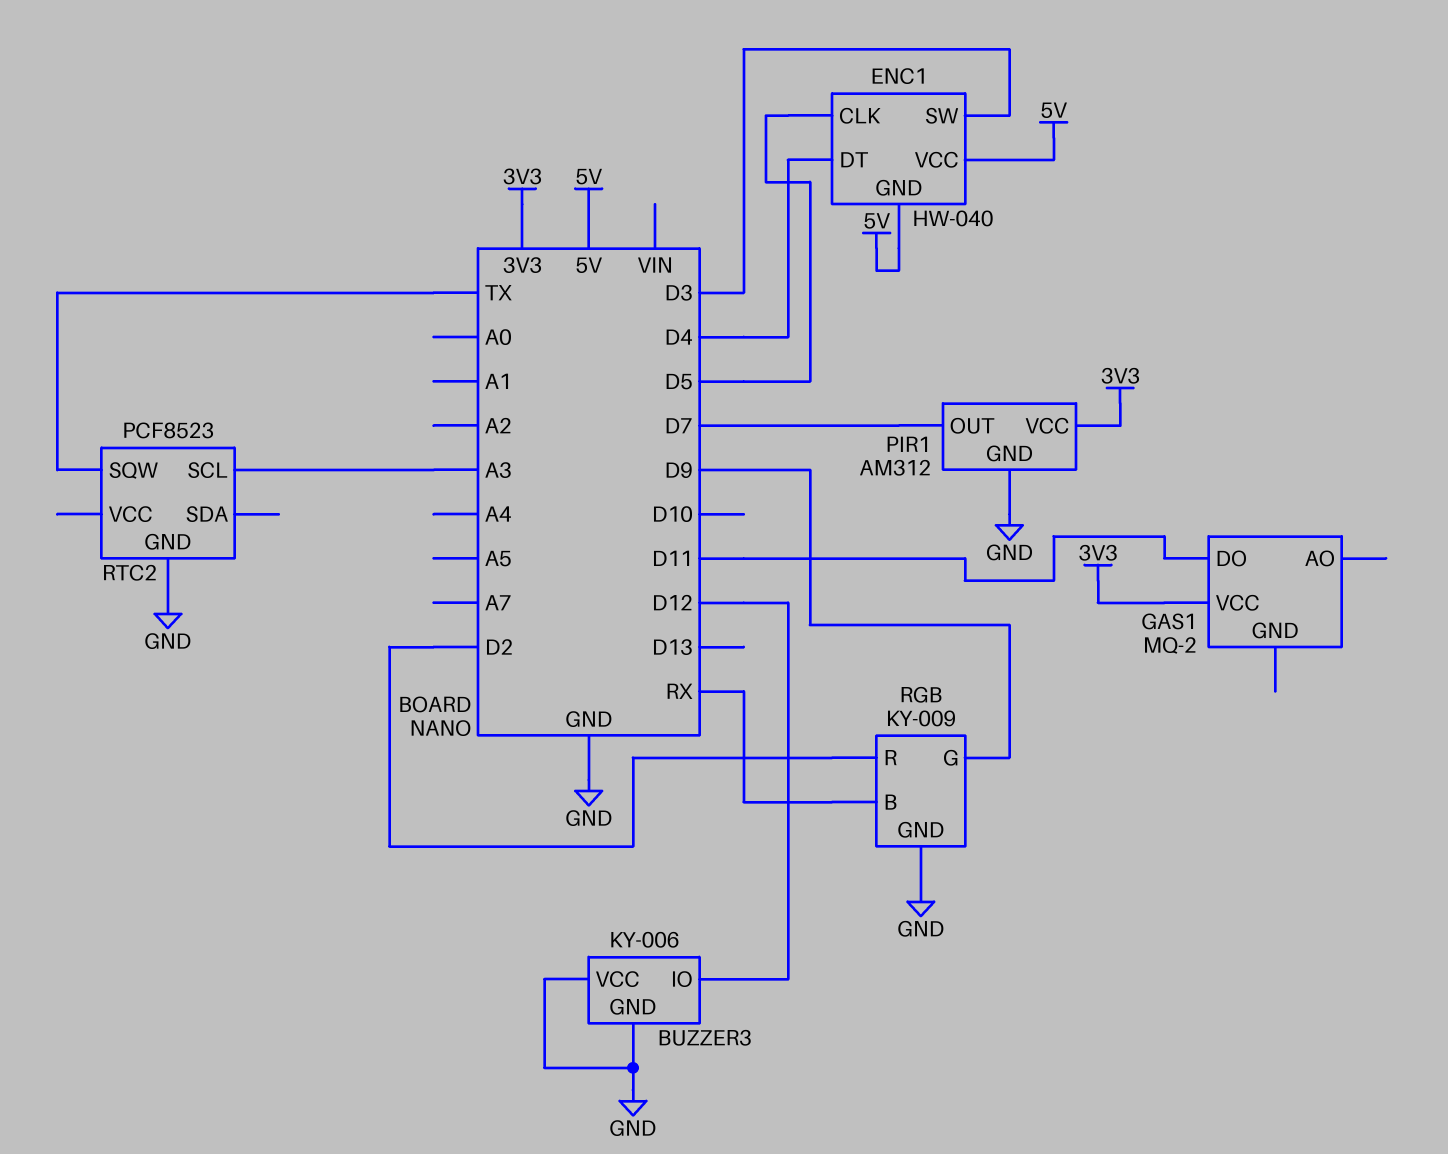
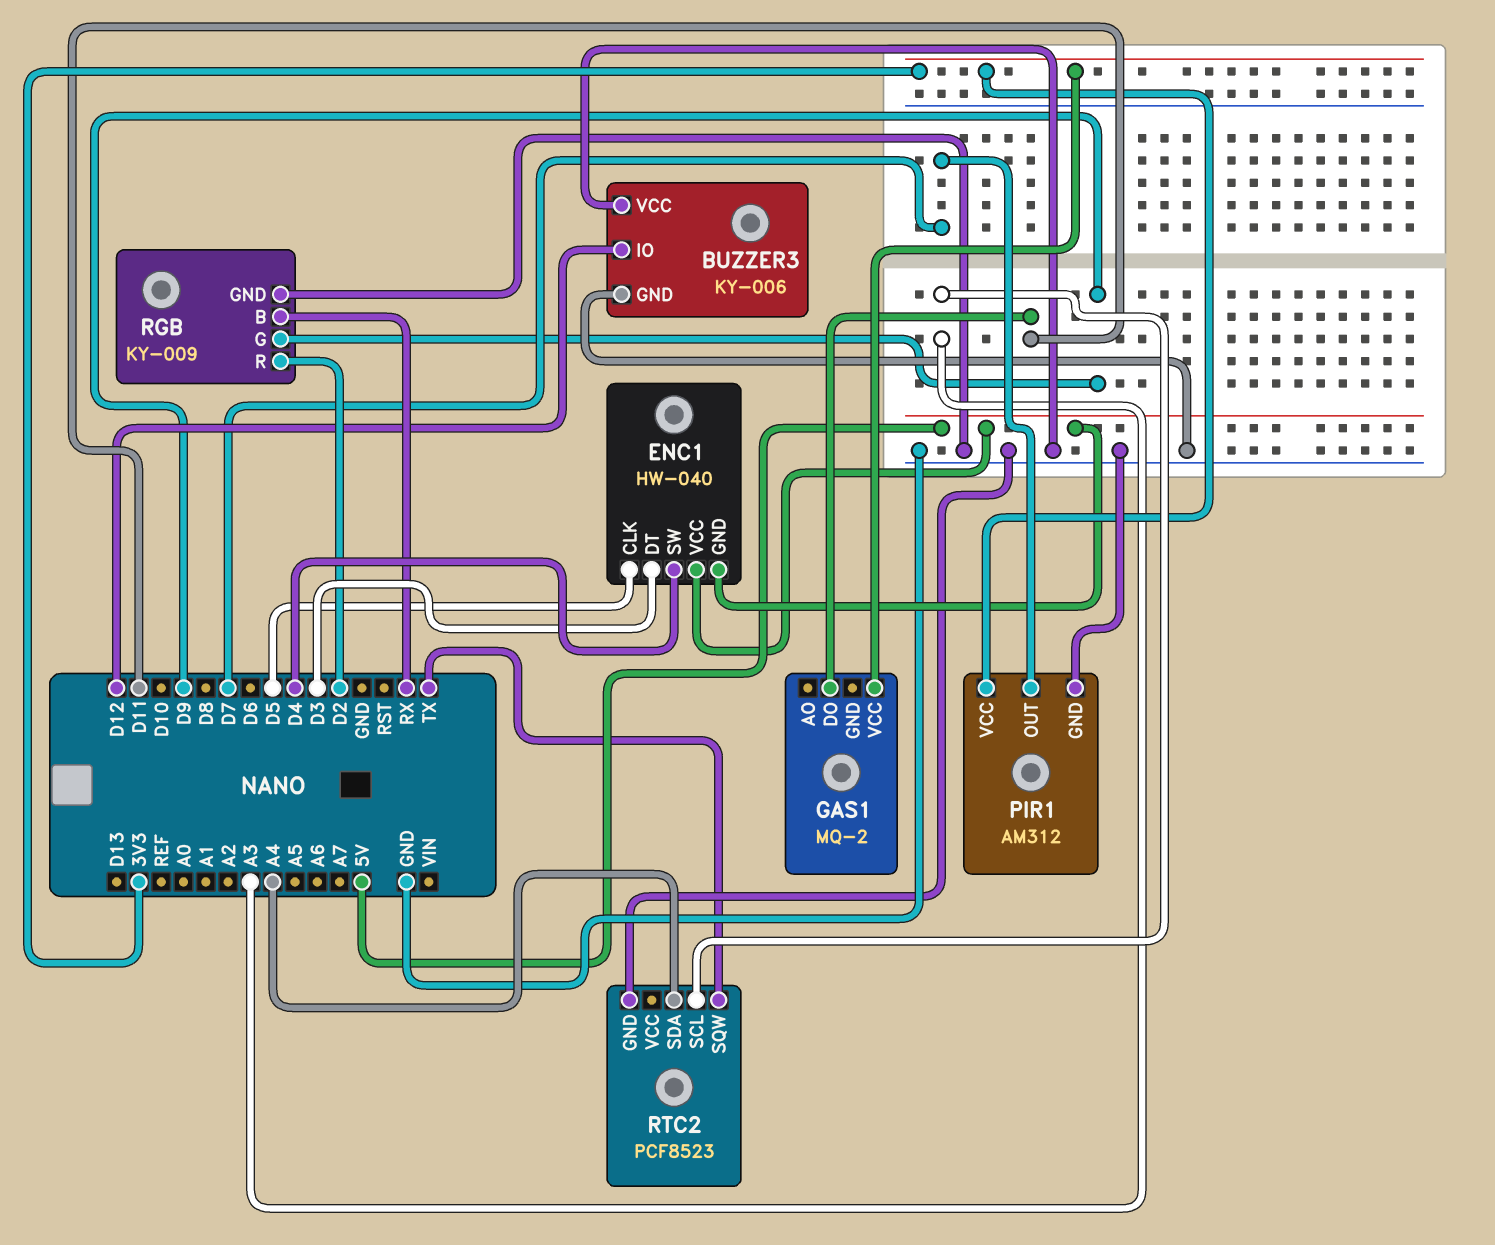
ENC1 pin DT: D4 -> D3
ENC1 pin SW: D3 -> D4
RTC2 pin SDA: none -> A4

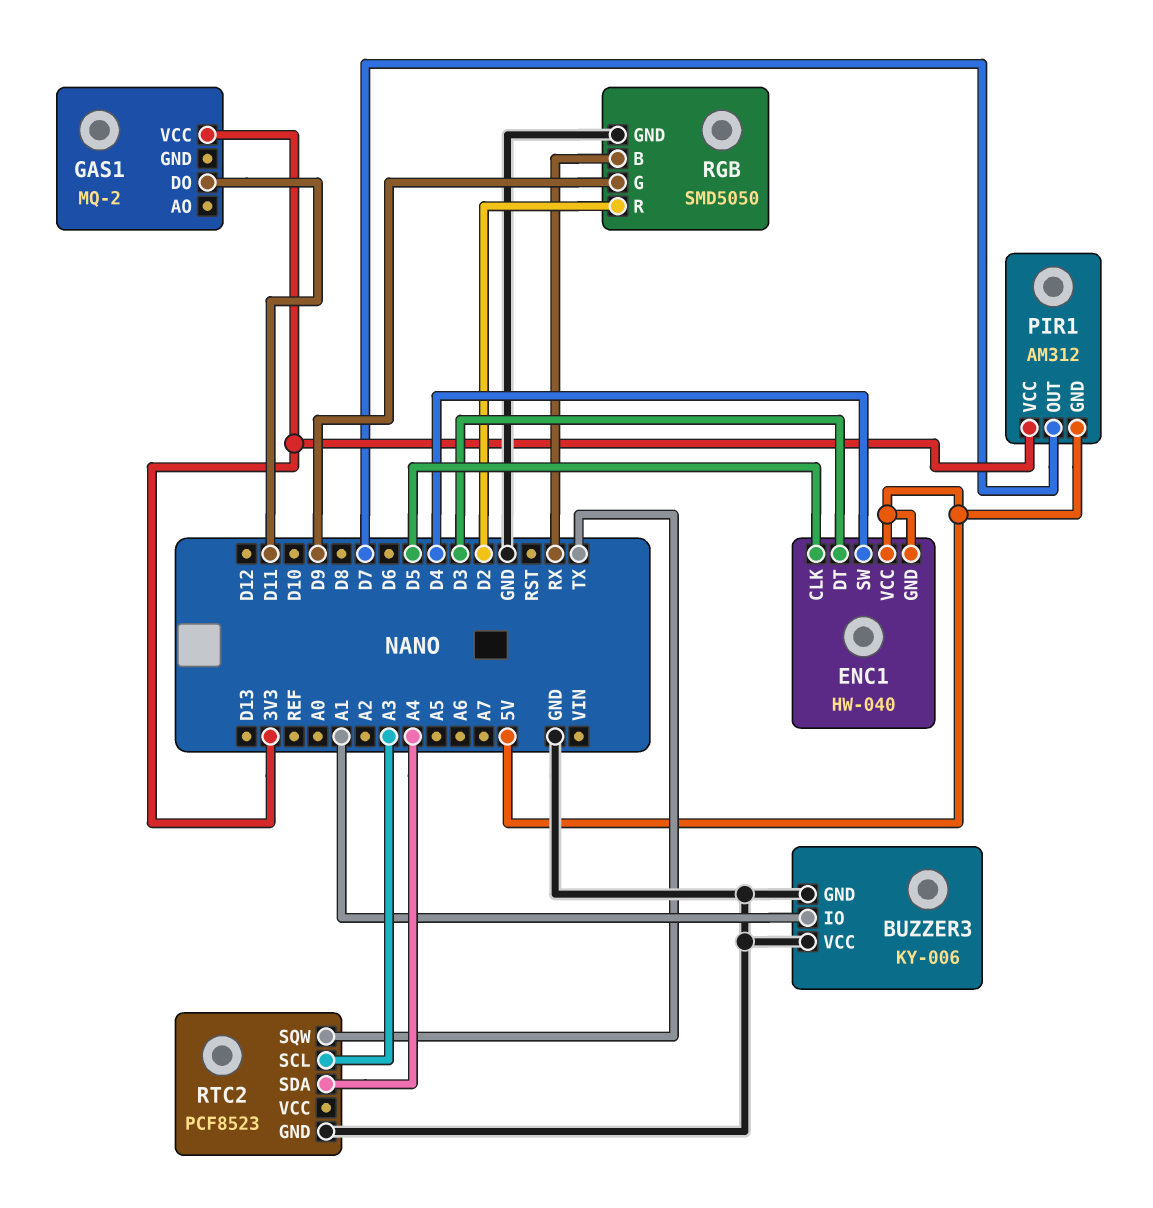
BUZZER3 pin IO: D12 -> A1
PIR1 pin GND: GND -> 5V
RGB: KY-009 -> SMD5050

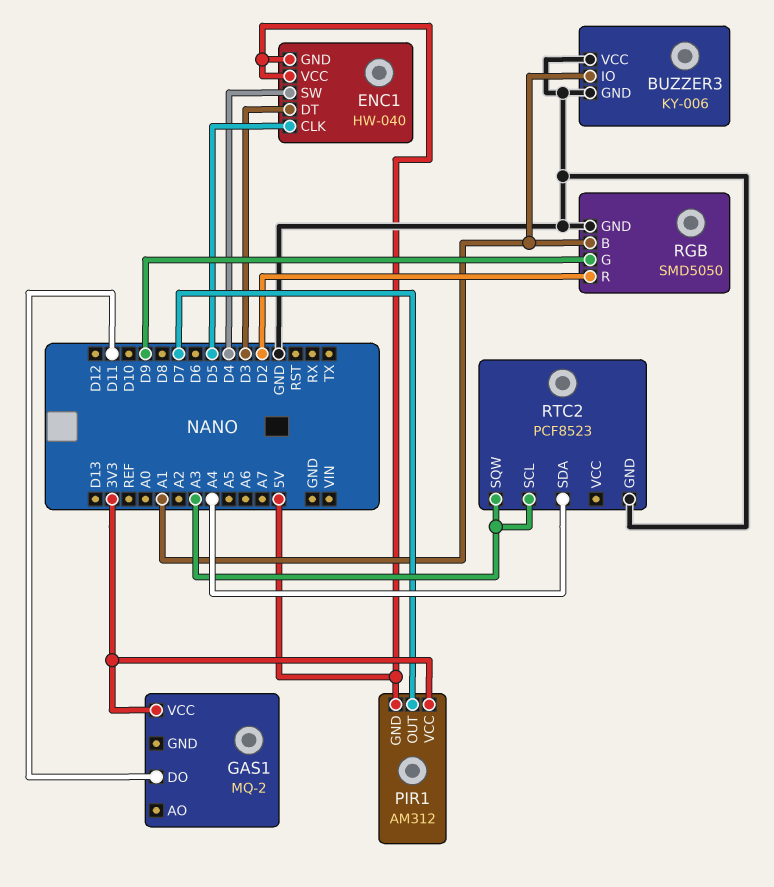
RGB pin B: RX -> A1
RTC2 pin SQW: TX -> A3

